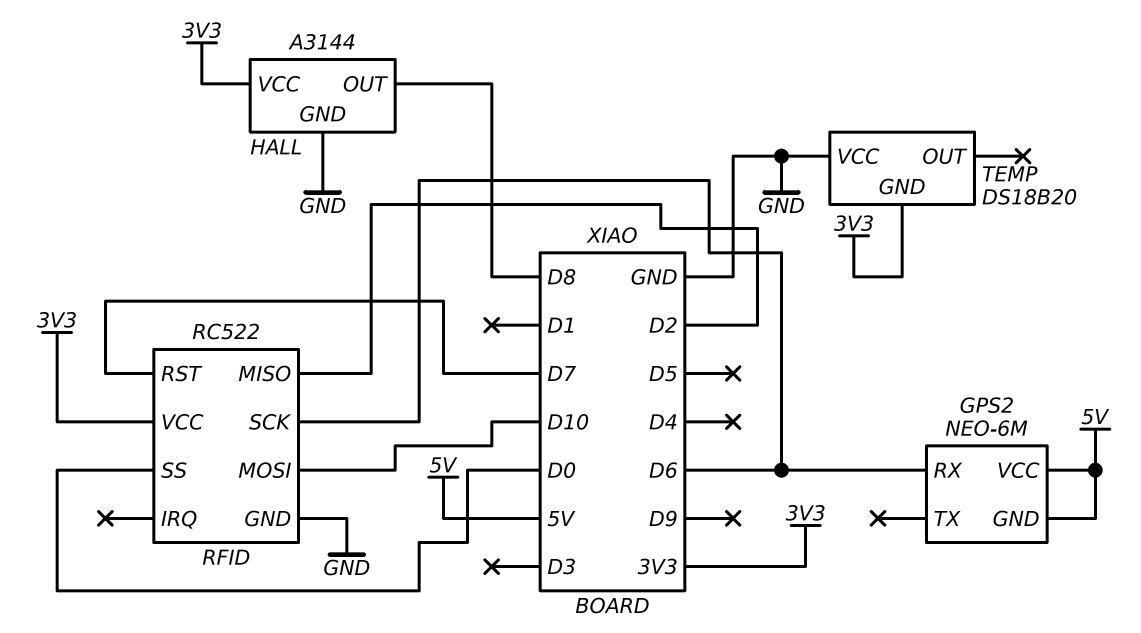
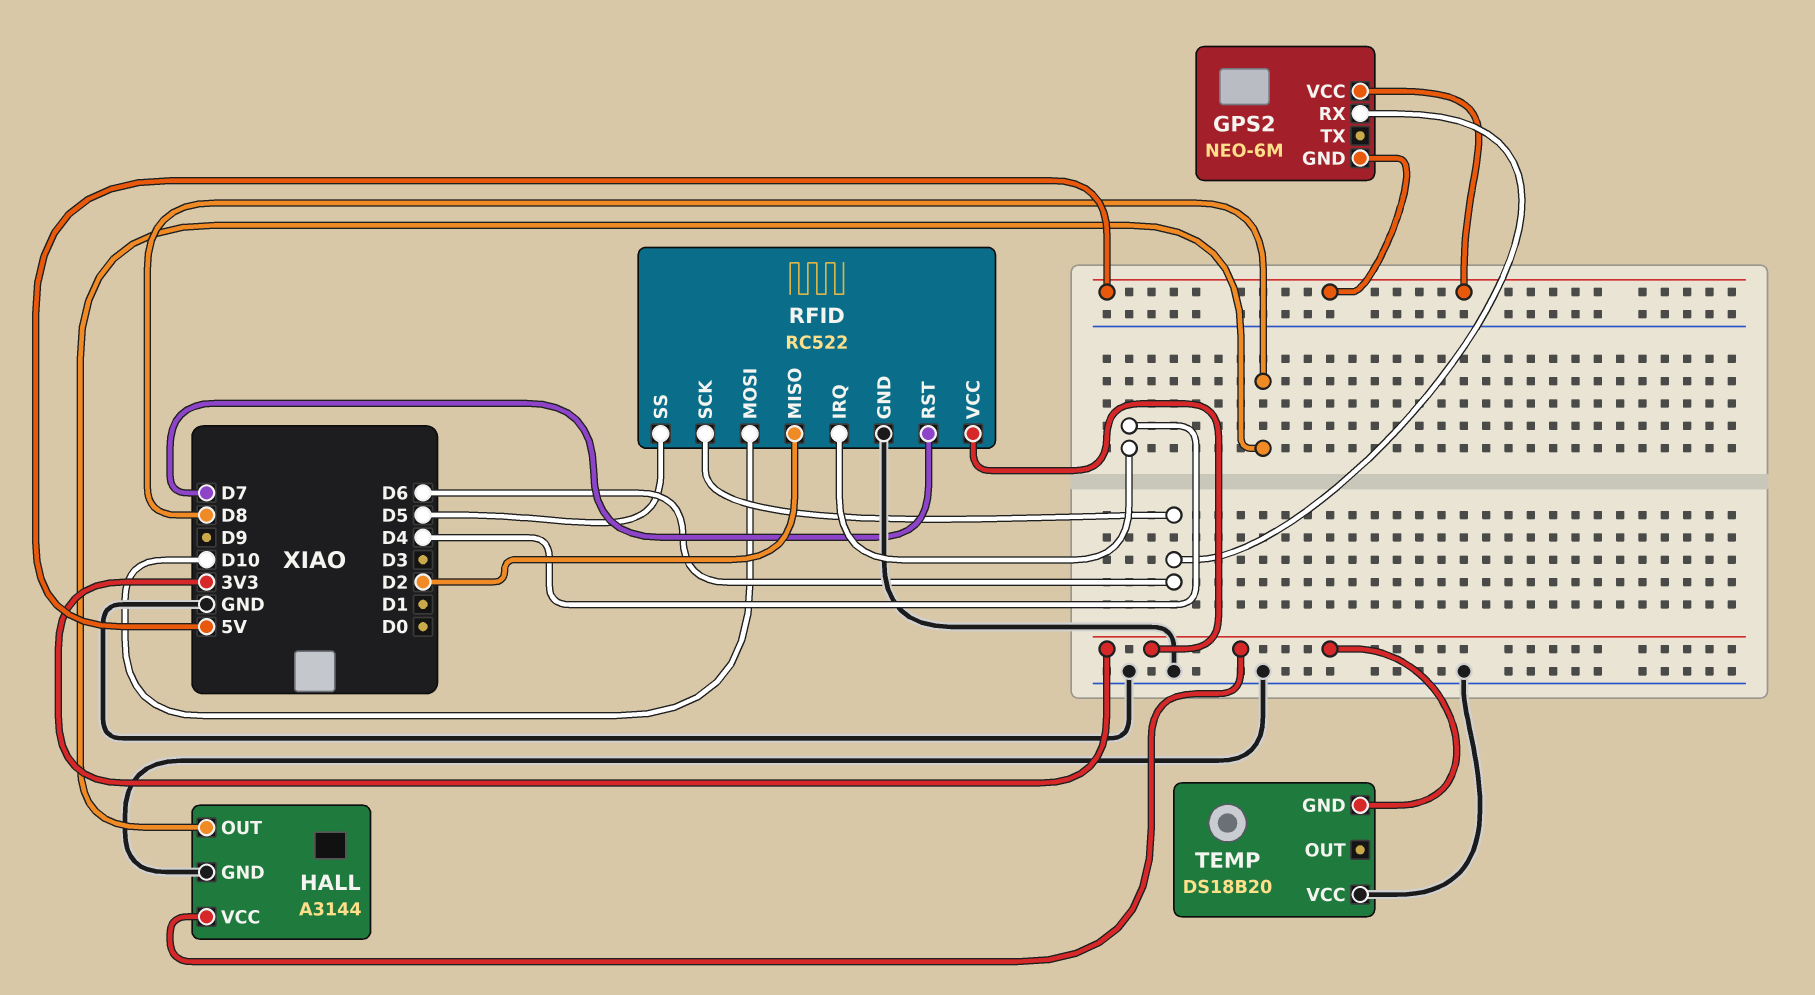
RFID pin IRQ: none -> D4
RFID pin SS: D0 -> D5

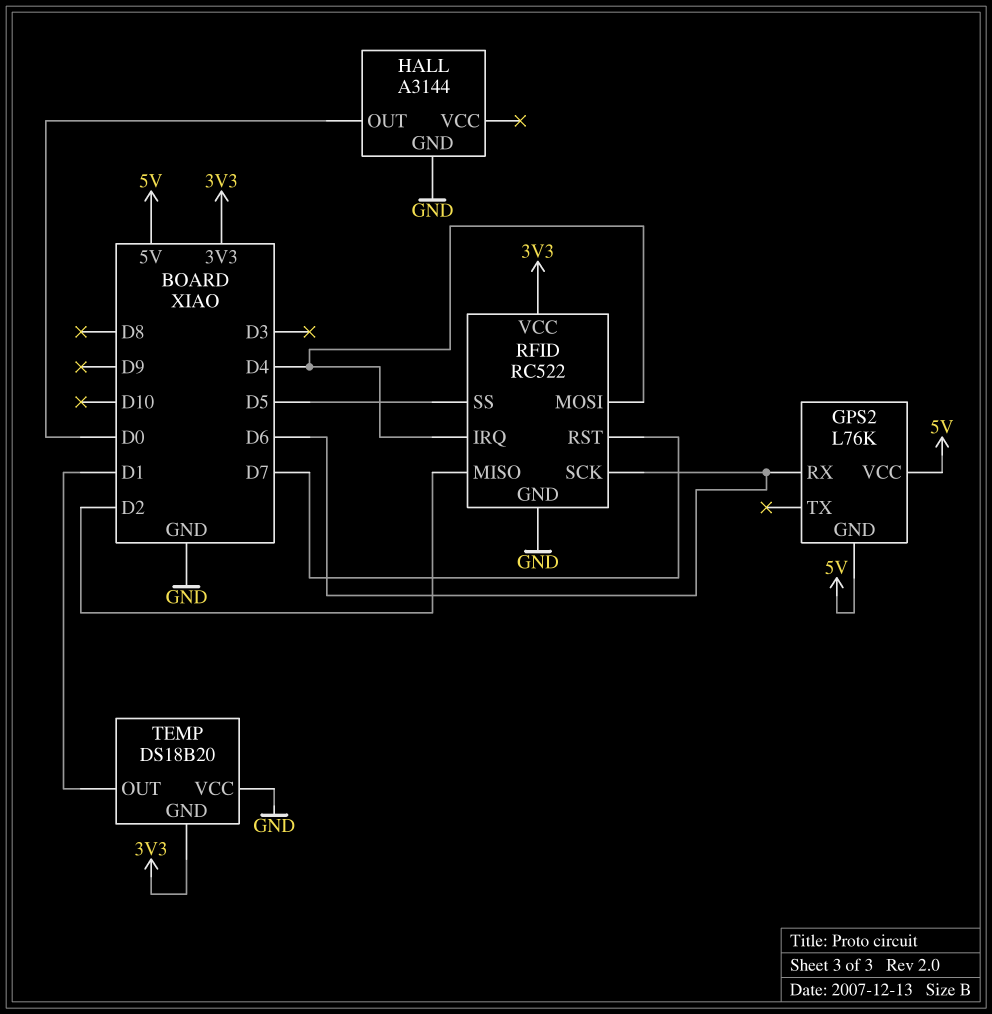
GPS2: NEO-6M -> L76K
HALL pin OUT: D8 -> D0
HALL pin VCC: 3V3 -> none
RFID pin MOSI: D10 -> D4
TEMP pin OUT: none -> D1

